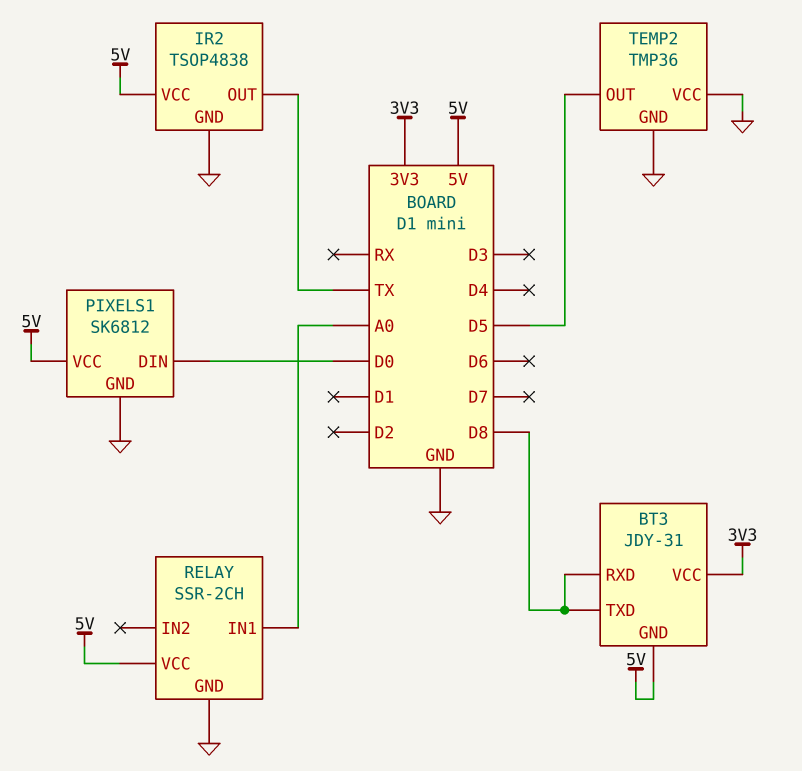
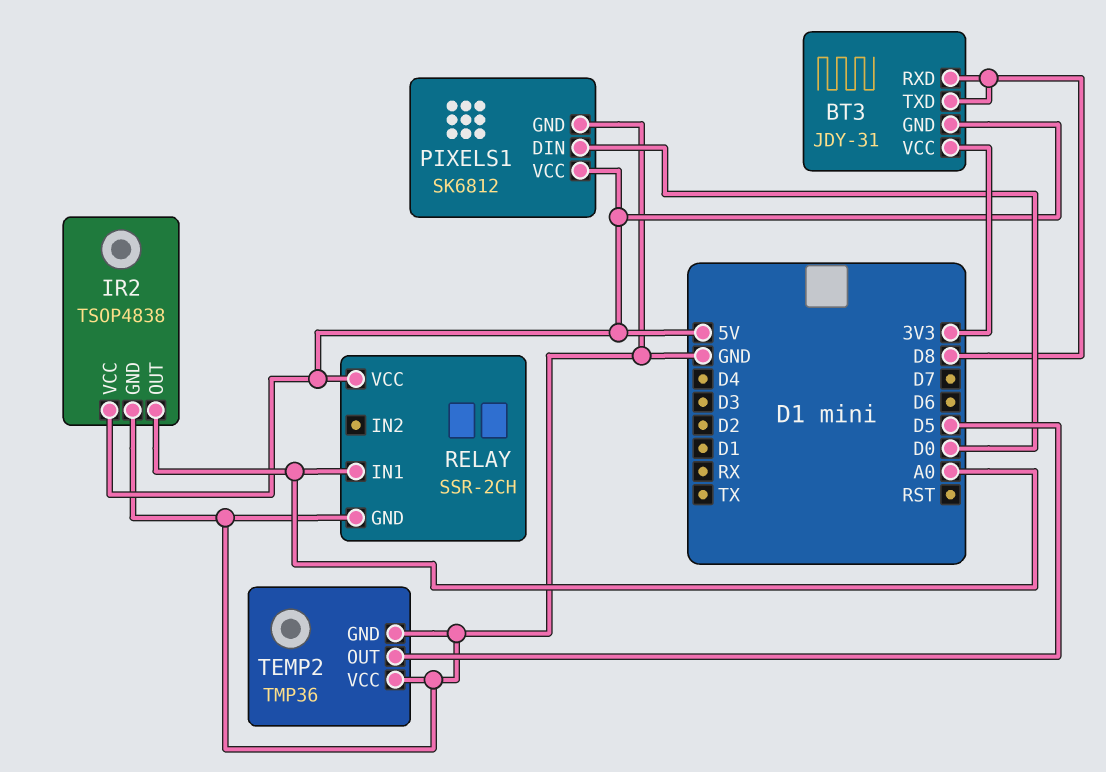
IR2 pin OUT: TX -> A0

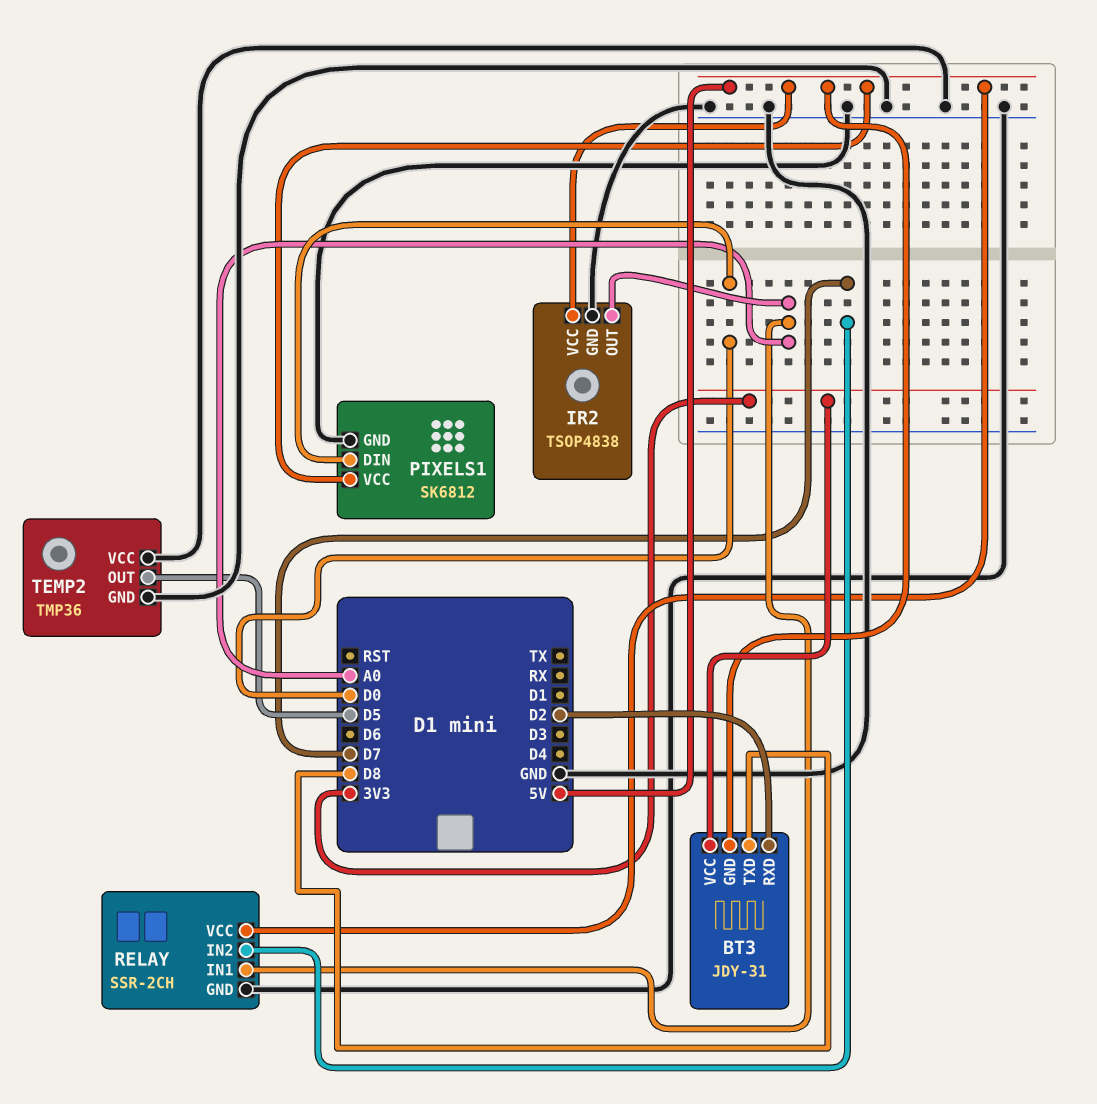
BT3 pin RXD: D8 -> D2
RELAY pin IN2: none -> D7

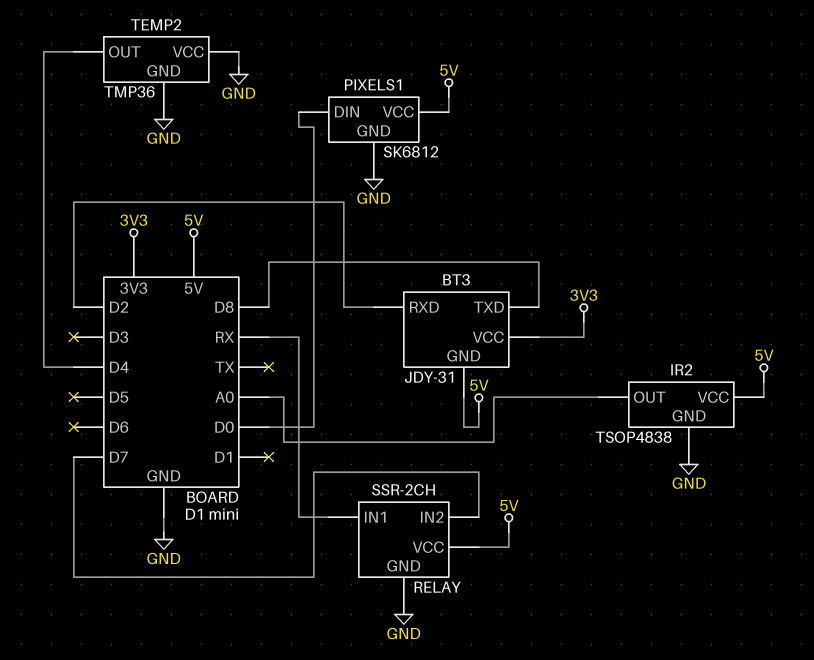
RELAY pin IN1: A0 -> RX
TEMP2 pin OUT: D5 -> D4

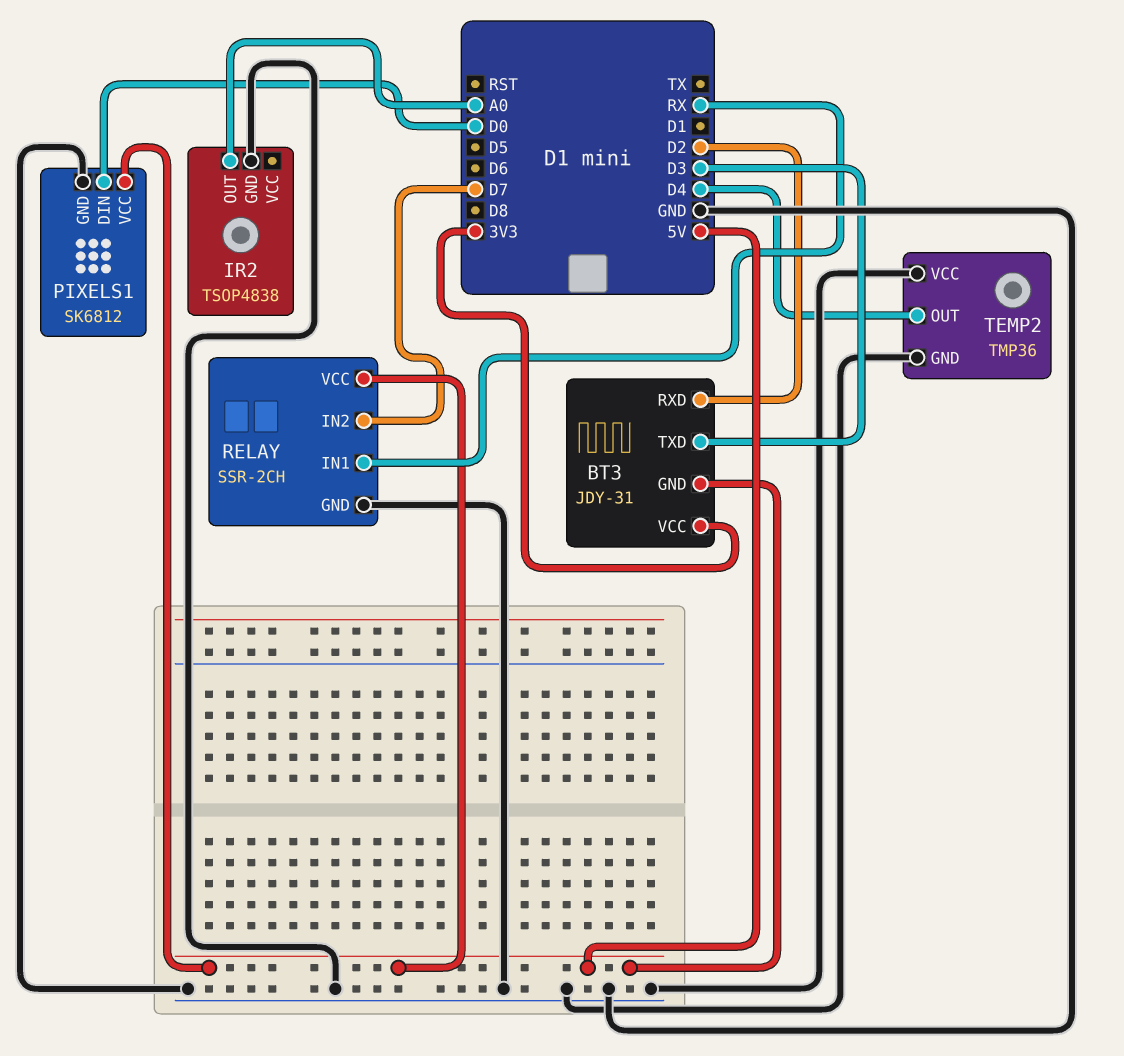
BT3 pin TXD: D8 -> D3
IR2 pin VCC: 5V -> none

